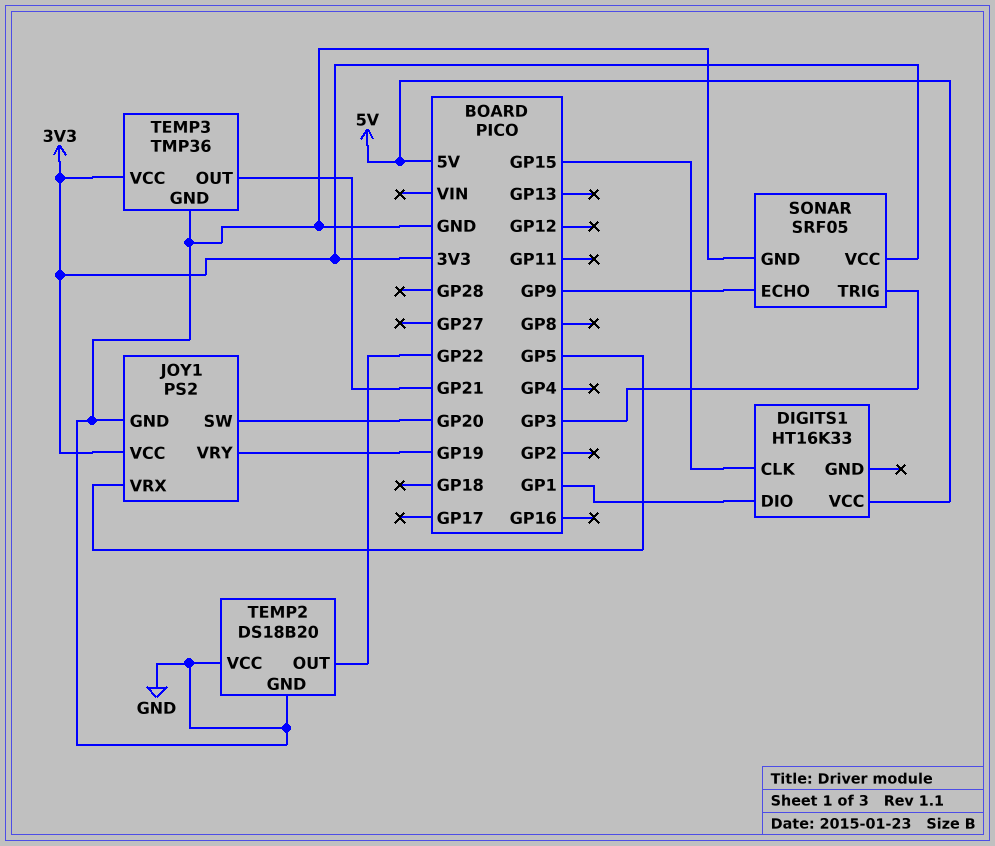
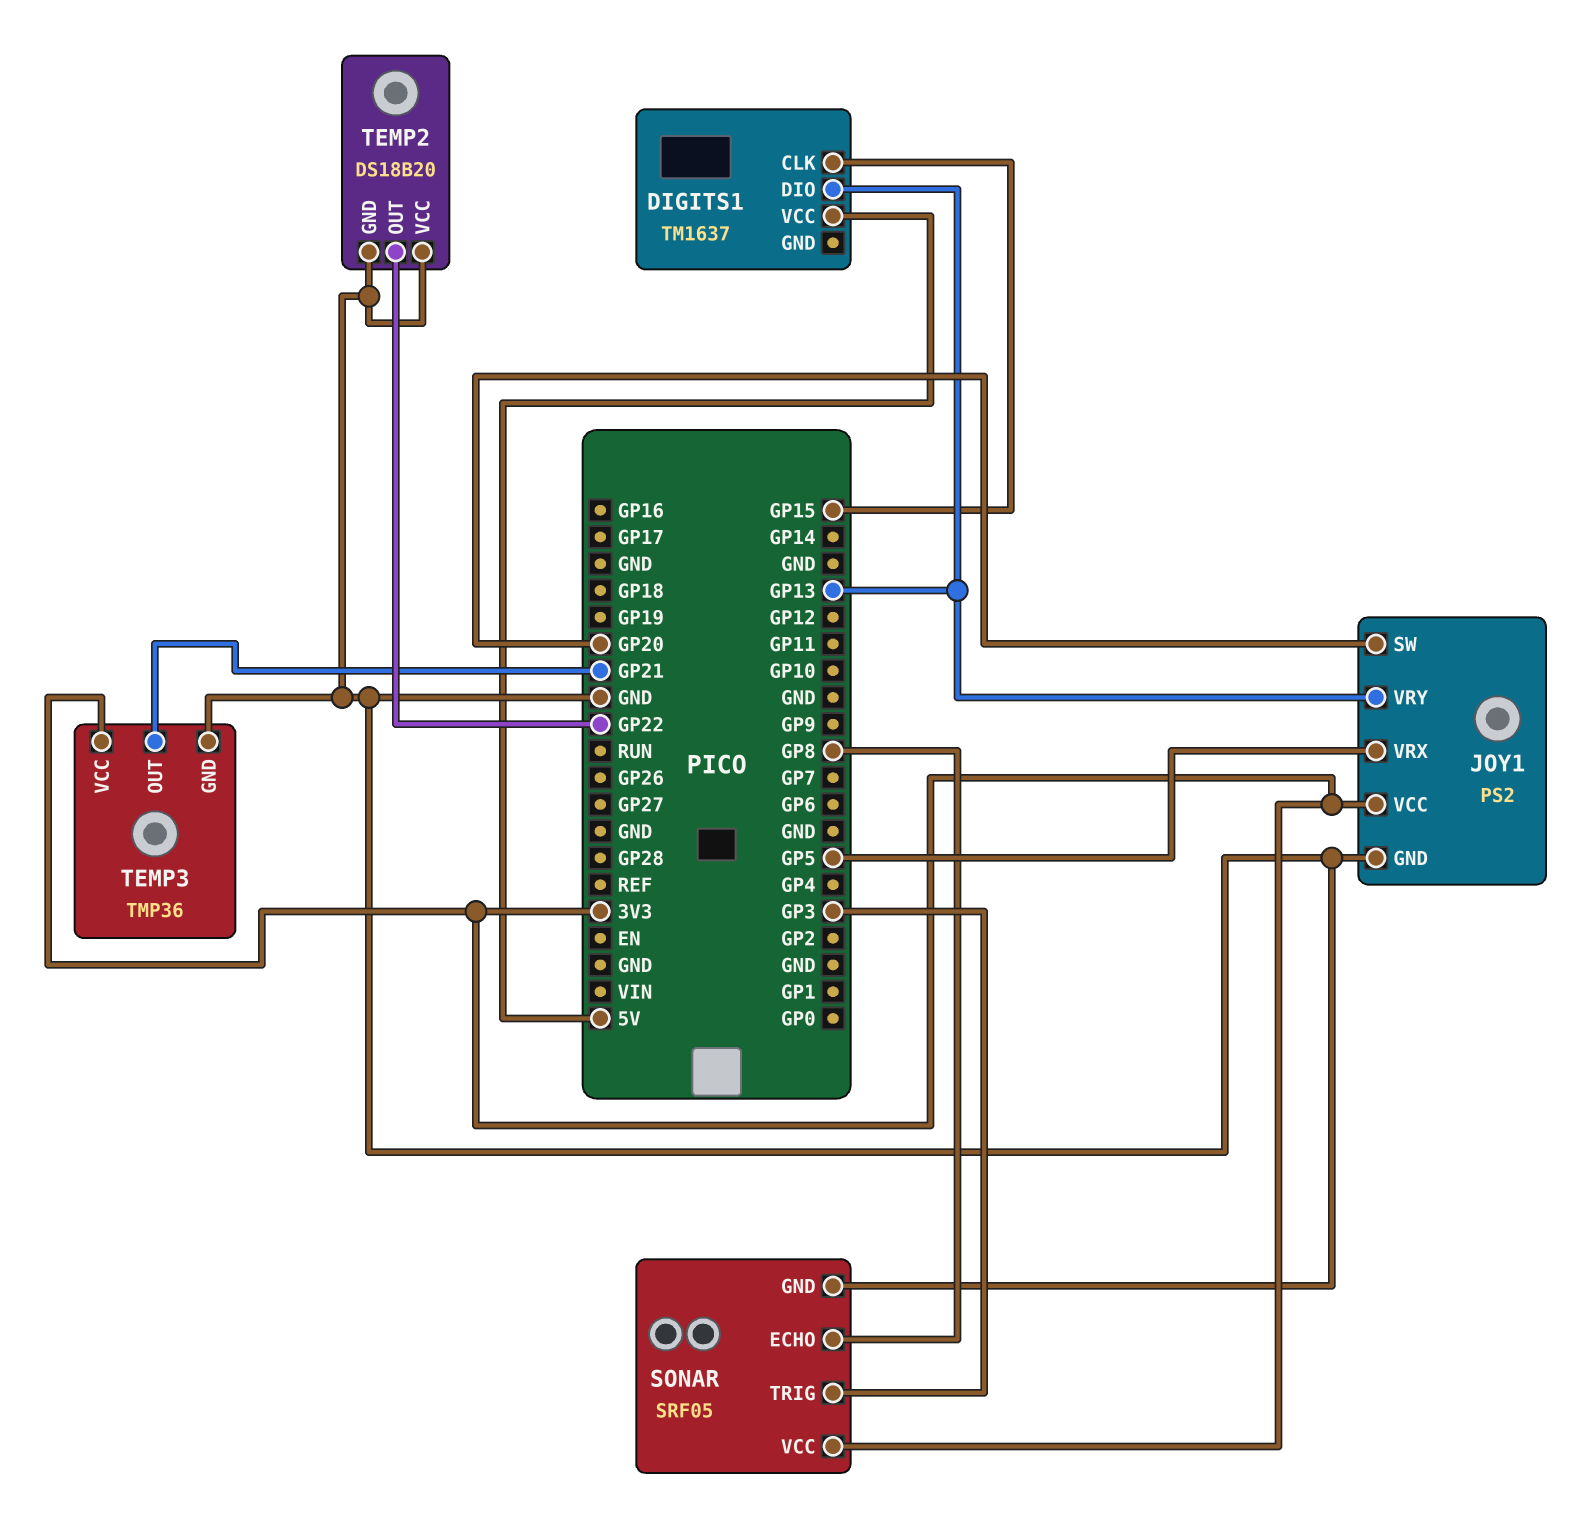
DIGITS1: HT16K33 -> TM1637
DIGITS1 pin DIO: GP1 -> GP13
JOY1 pin VRY: GP19 -> GP13
SONAR pin ECHO: GP9 -> GP8

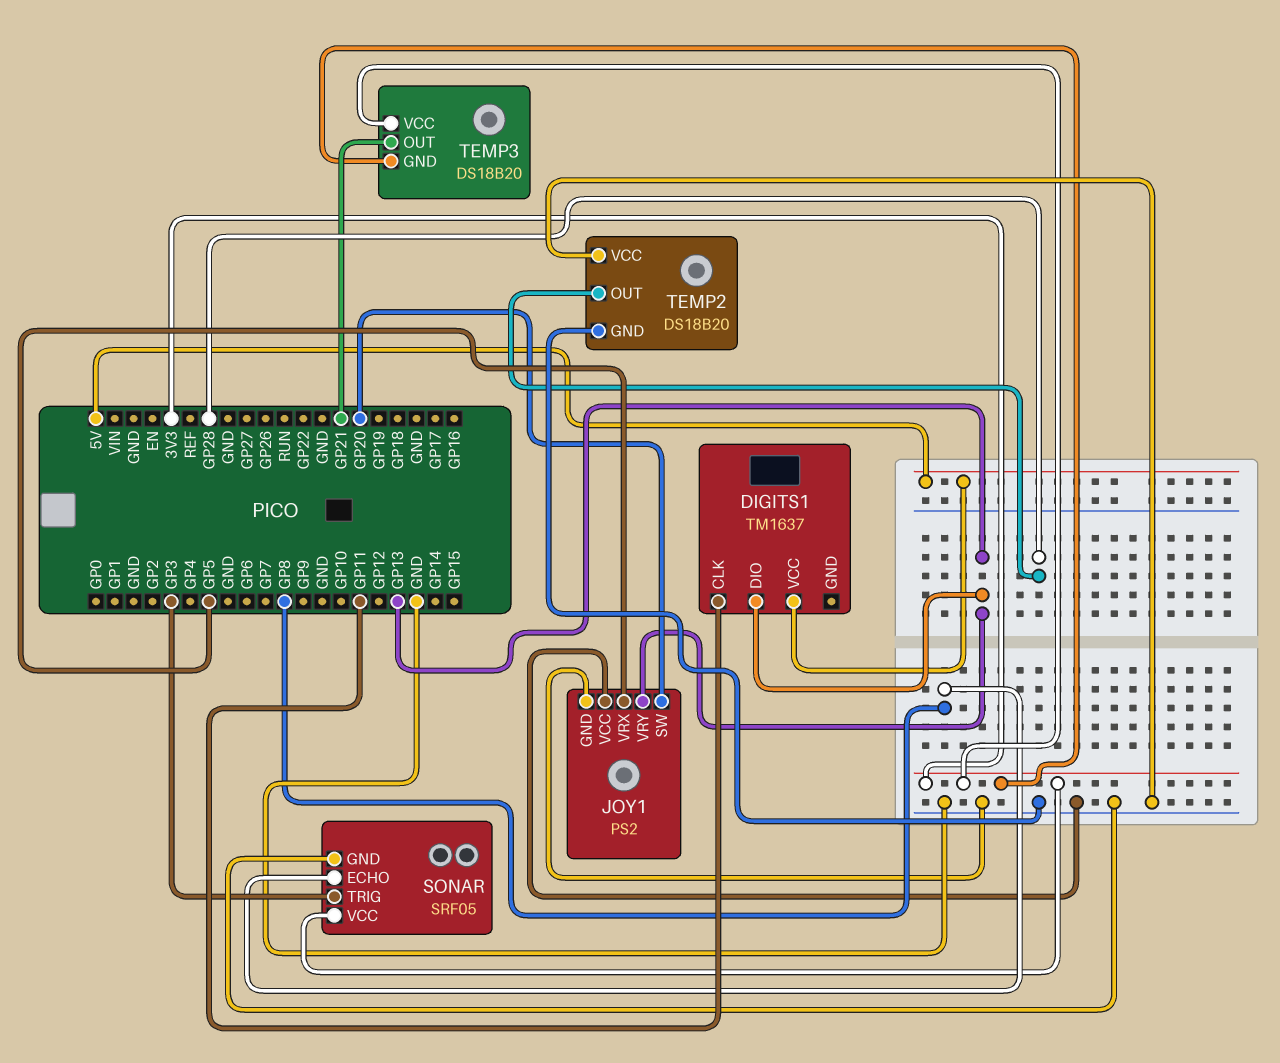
DIGITS1 pin CLK: GP15 -> GP11
JOY1 pin VCC: 3V3 -> GND
TEMP2 pin OUT: GP22 -> GP28
TEMP3: TMP36 -> DS18B20
TEMP3 pin GND: GND -> 3V3

